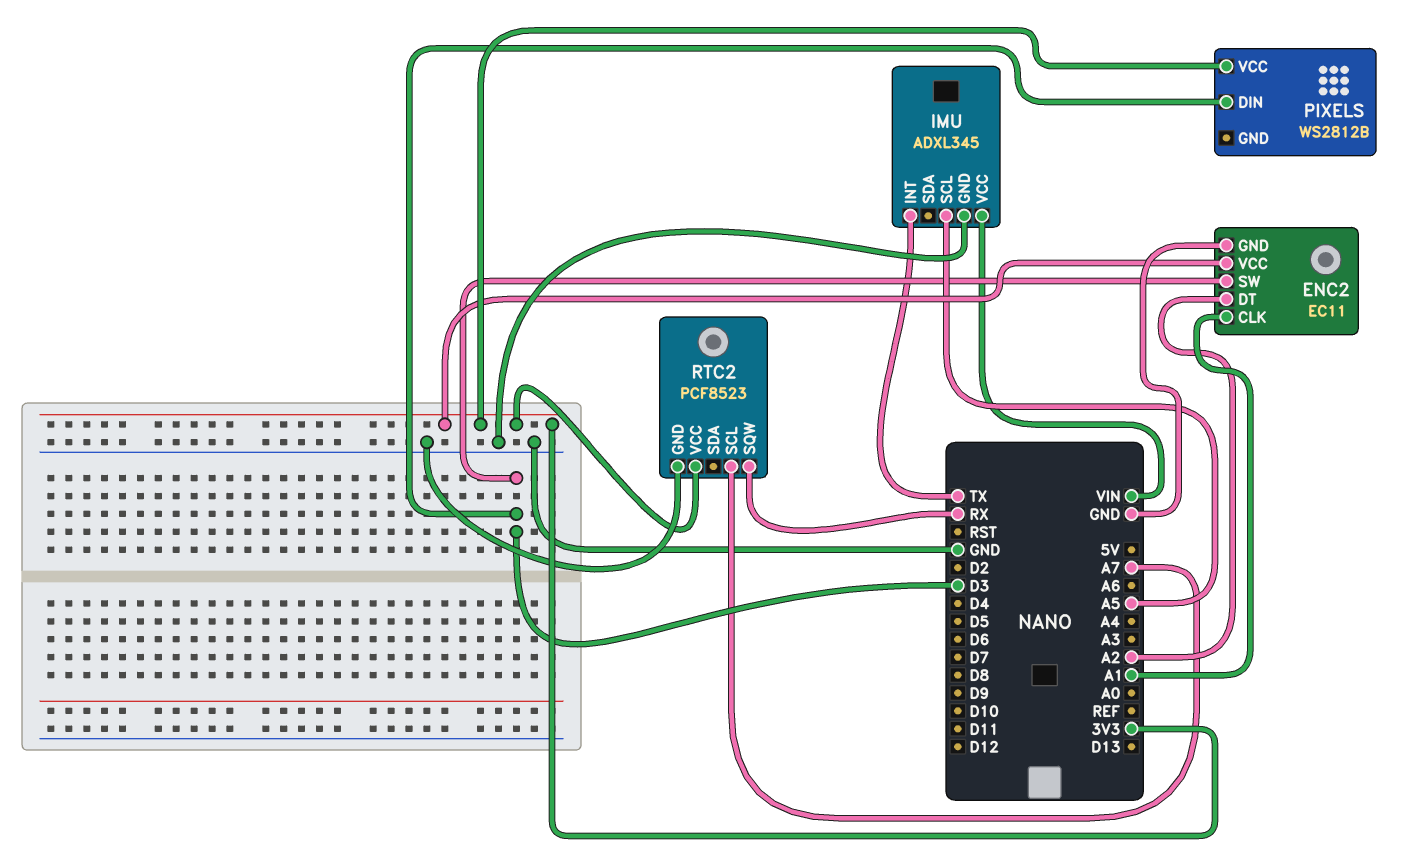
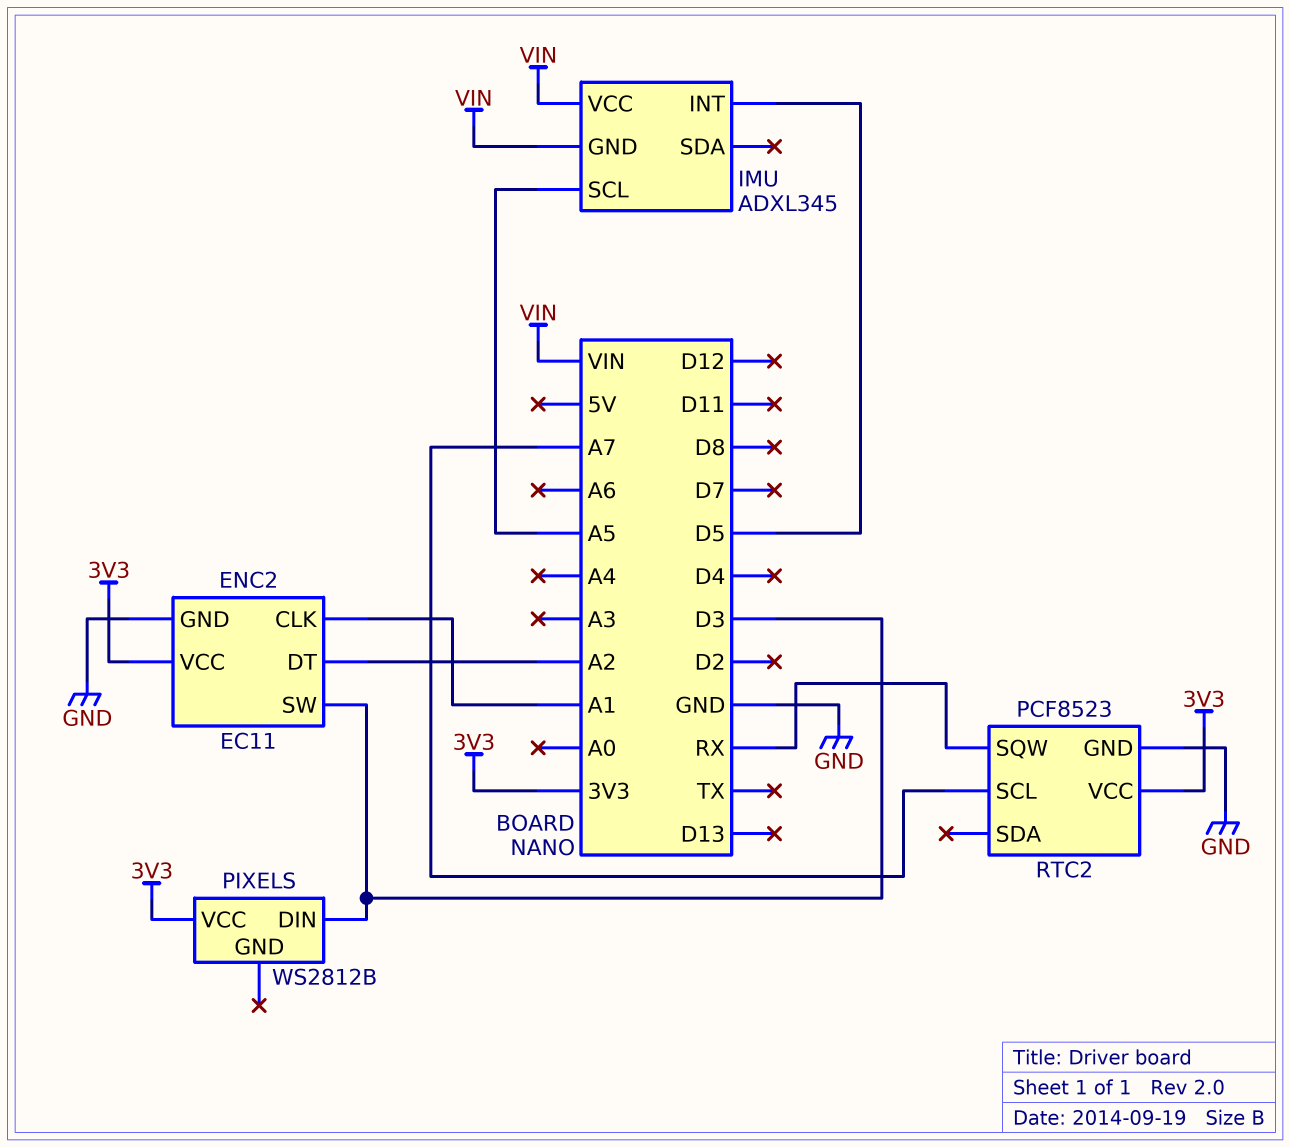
IMU pin GND: GND -> VIN
IMU pin INT: TX -> D5

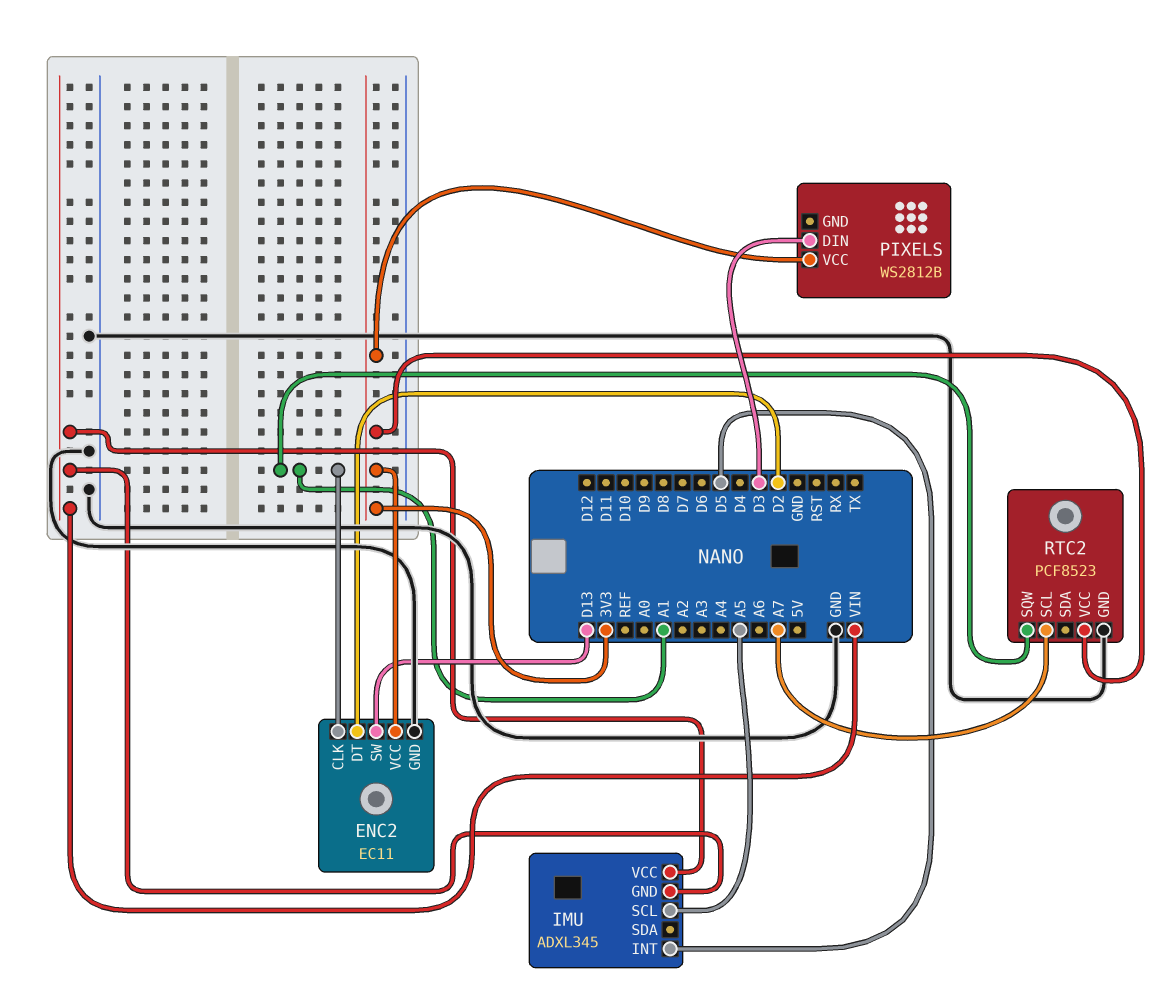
ENC2 pin DT: A2 -> D2
ENC2 pin SW: D3 -> D13
RTC2 pin SQW: RX -> A1

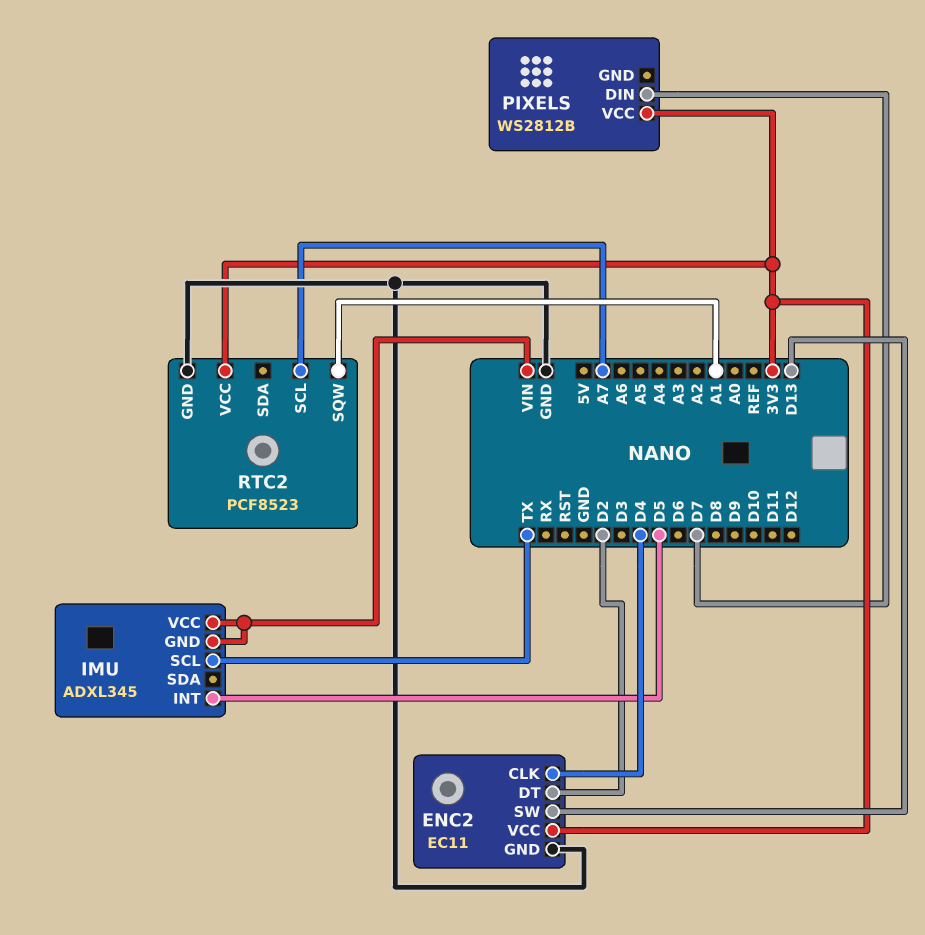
ENC2 pin CLK: A1 -> D4
IMU pin SCL: A5 -> TX
PIXELS pin DIN: D3 -> D7

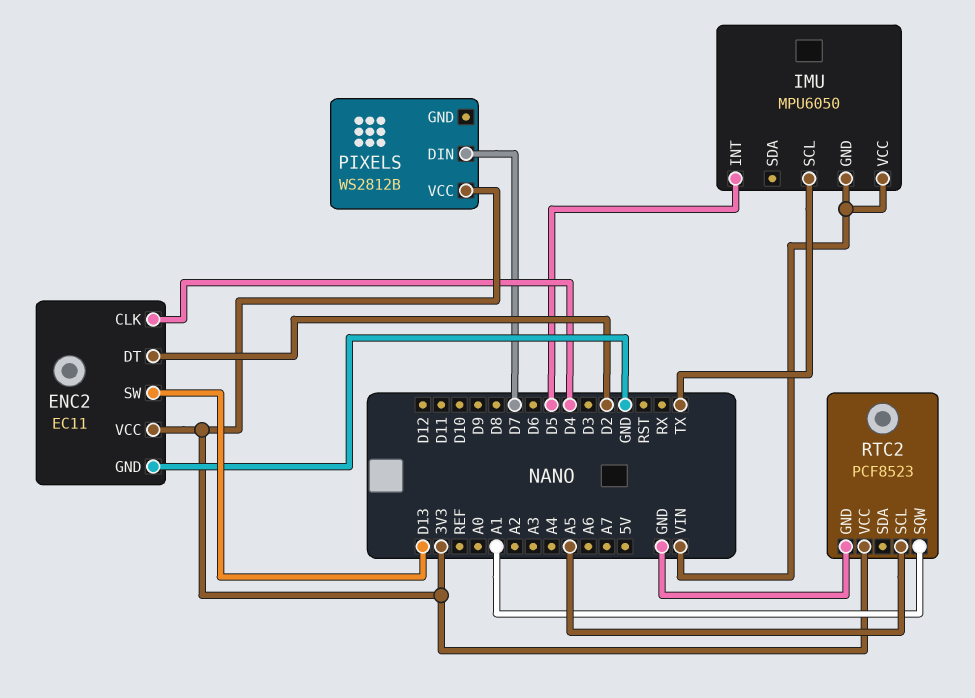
IMU: ADXL345 -> MPU6050
RTC2 pin SCL: A7 -> A5

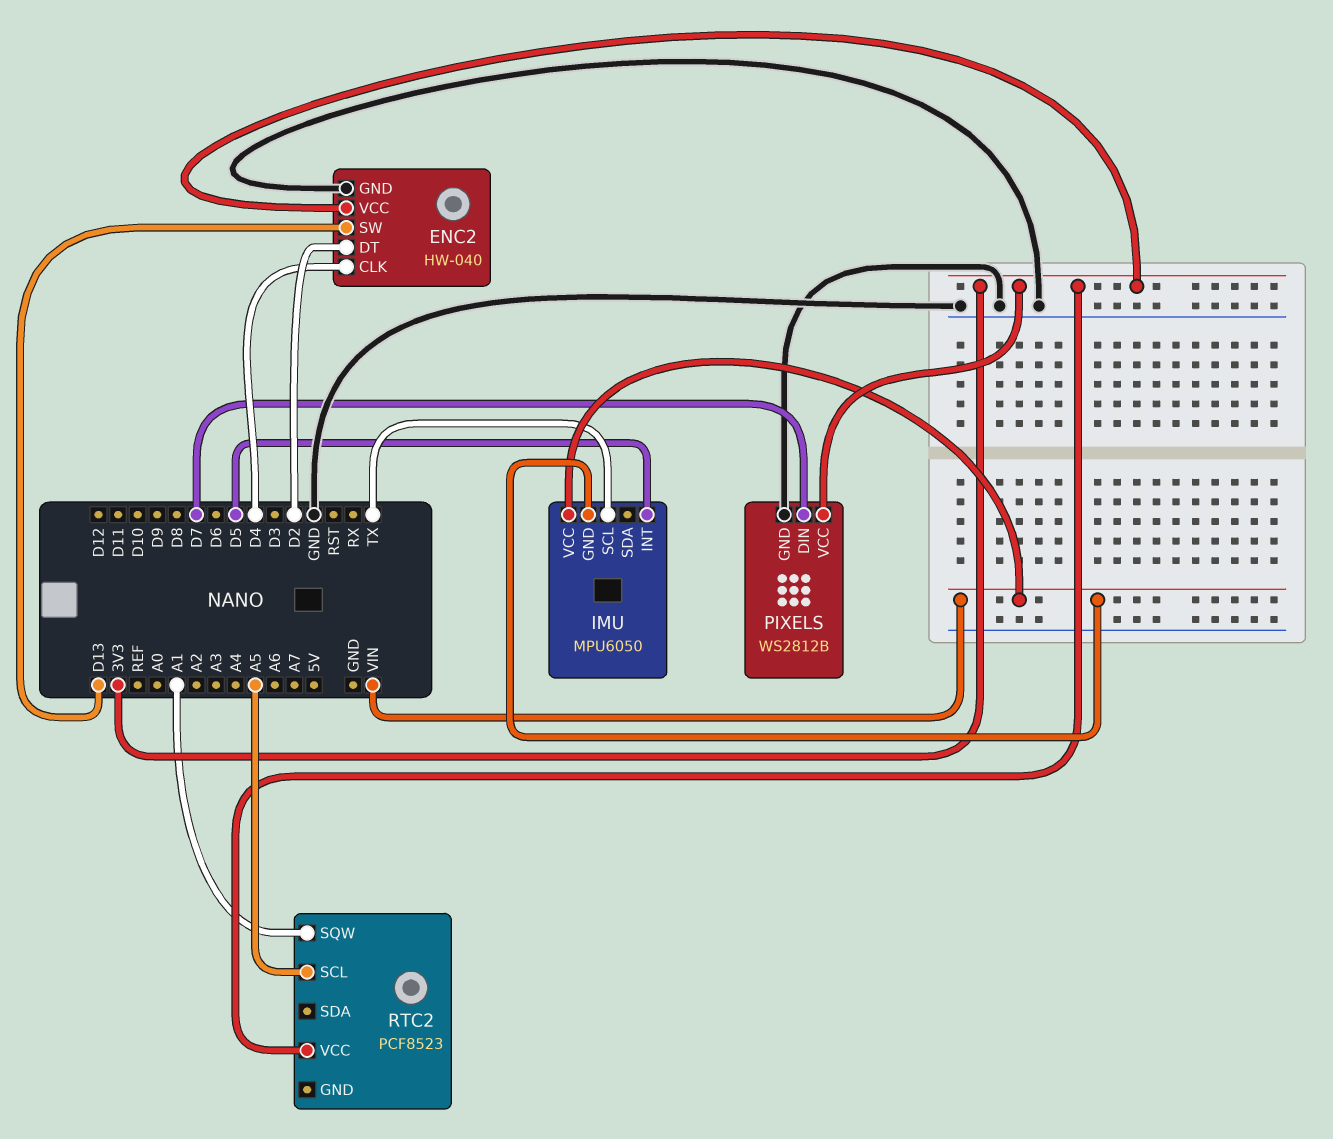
ENC2: EC11 -> HW-040
PIXELS pin GND: none -> GND
RTC2 pin GND: GND -> none

